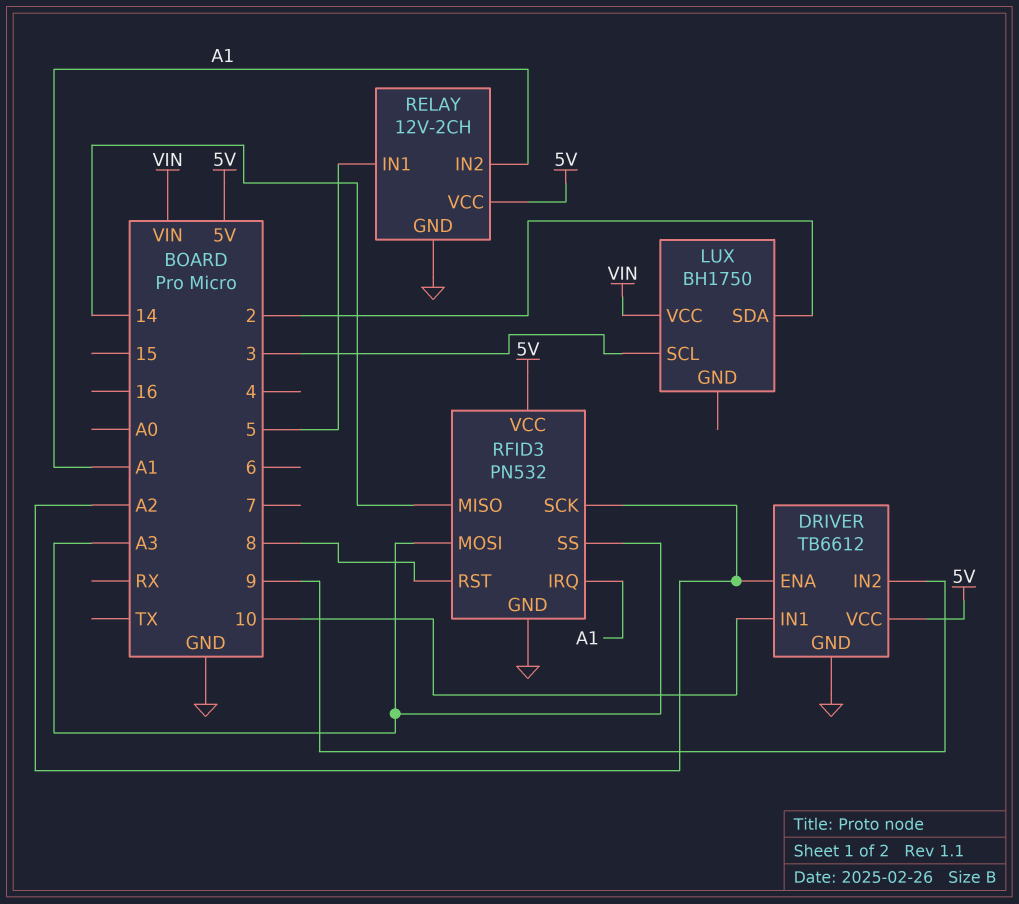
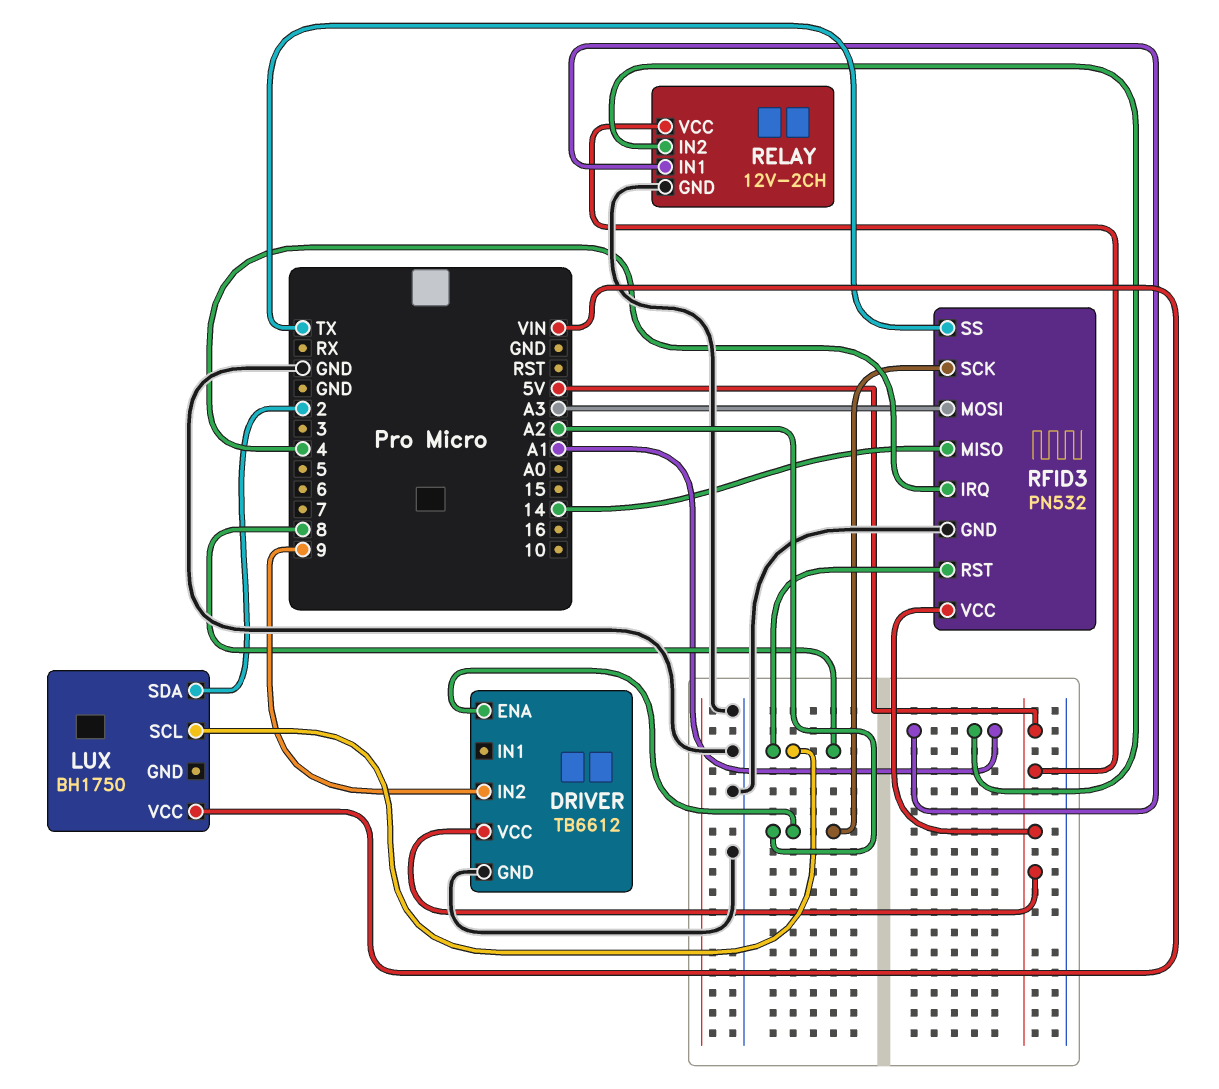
DRIVER pin IN1: 10 -> none
LUX pin SCL: 3 -> 8
RELAY pin IN1: 5 -> A1
RFID3 pin IRQ: A1 -> 4
RFID3 pin SS: A3 -> TX

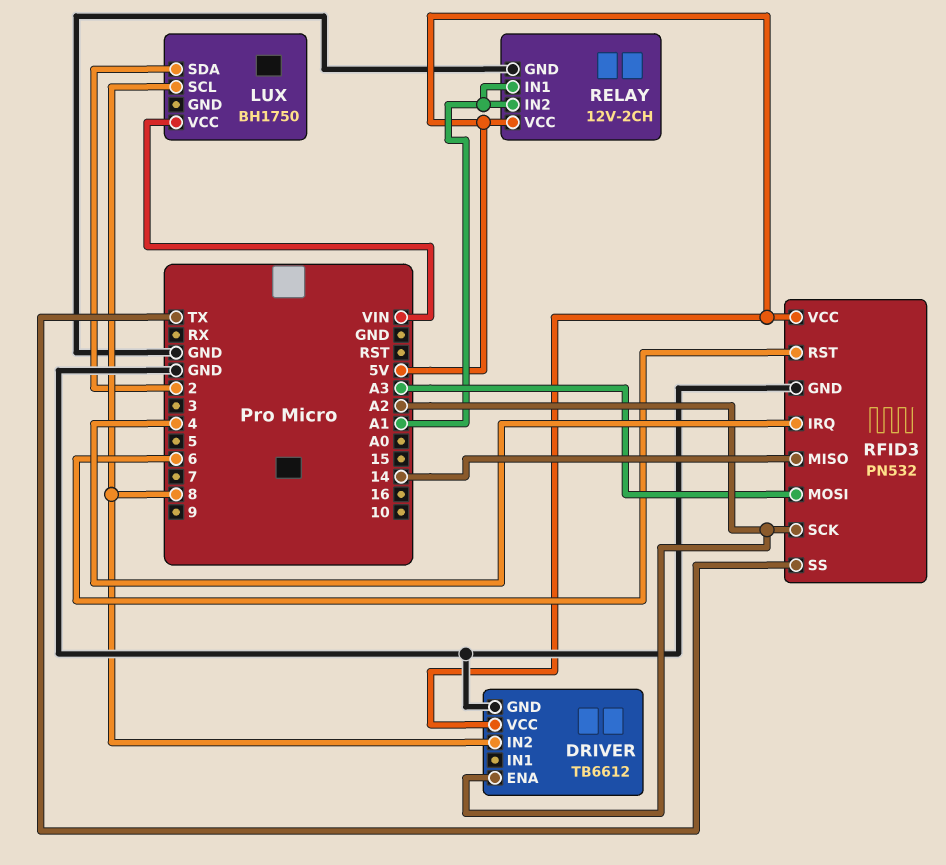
DRIVER pin IN2: 9 -> 8
RFID3 pin RST: 8 -> 6

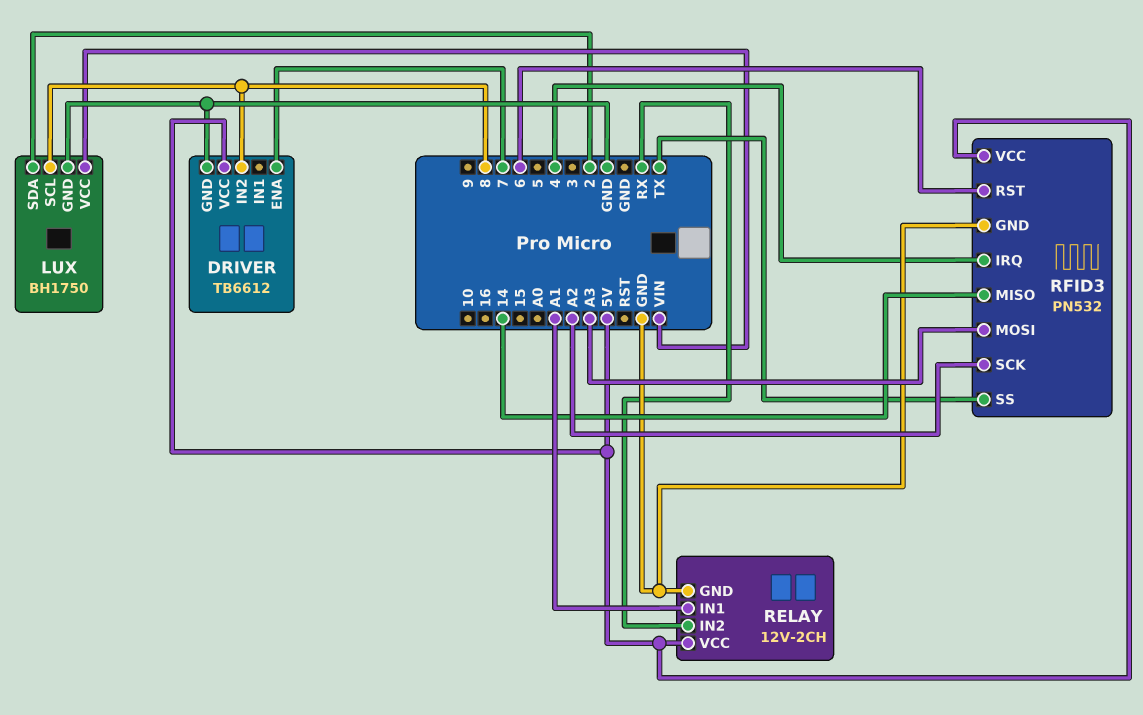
DRIVER pin ENA: A2 -> 7
LUX pin GND: none -> GND
RELAY pin IN2: A1 -> RX

